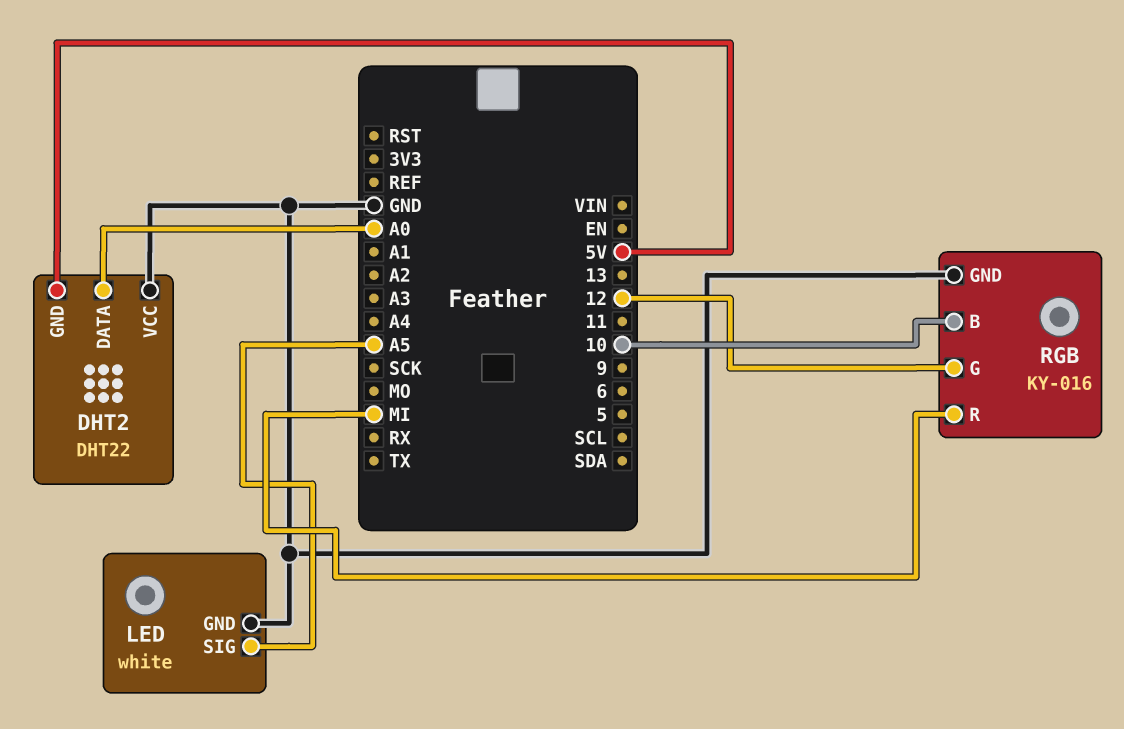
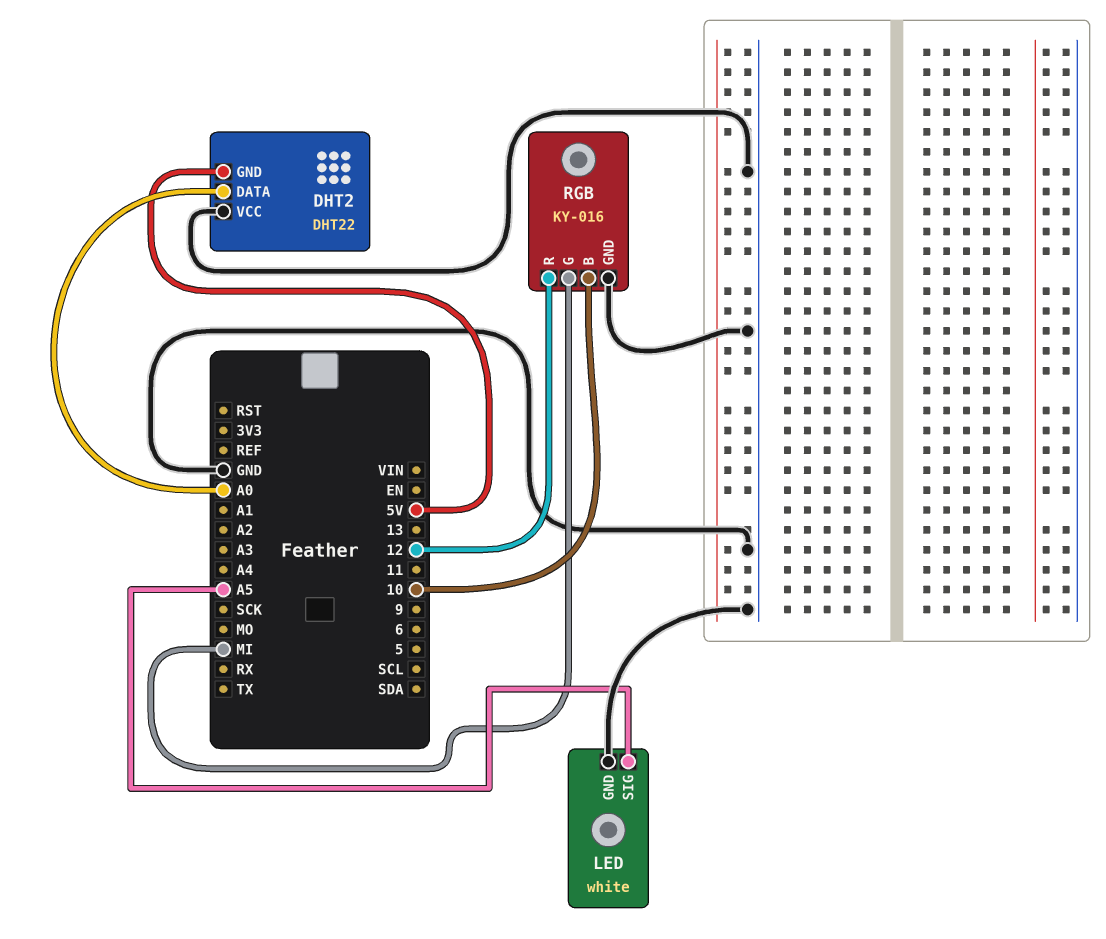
RGB pin G: 12 -> MI
RGB pin R: MI -> 12

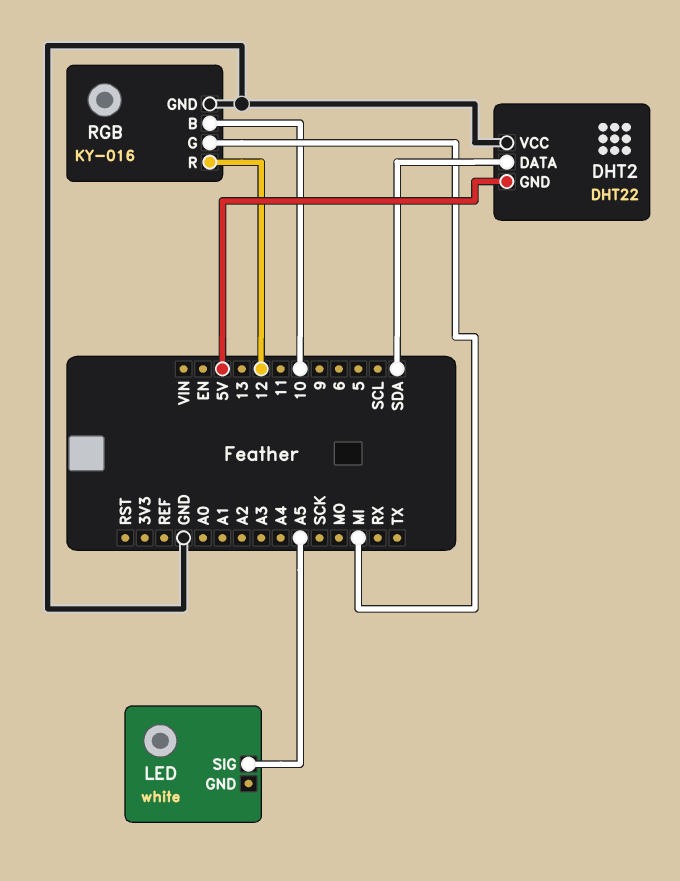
DHT2 pin DATA: A0 -> SDA
LED pin GND: GND -> none

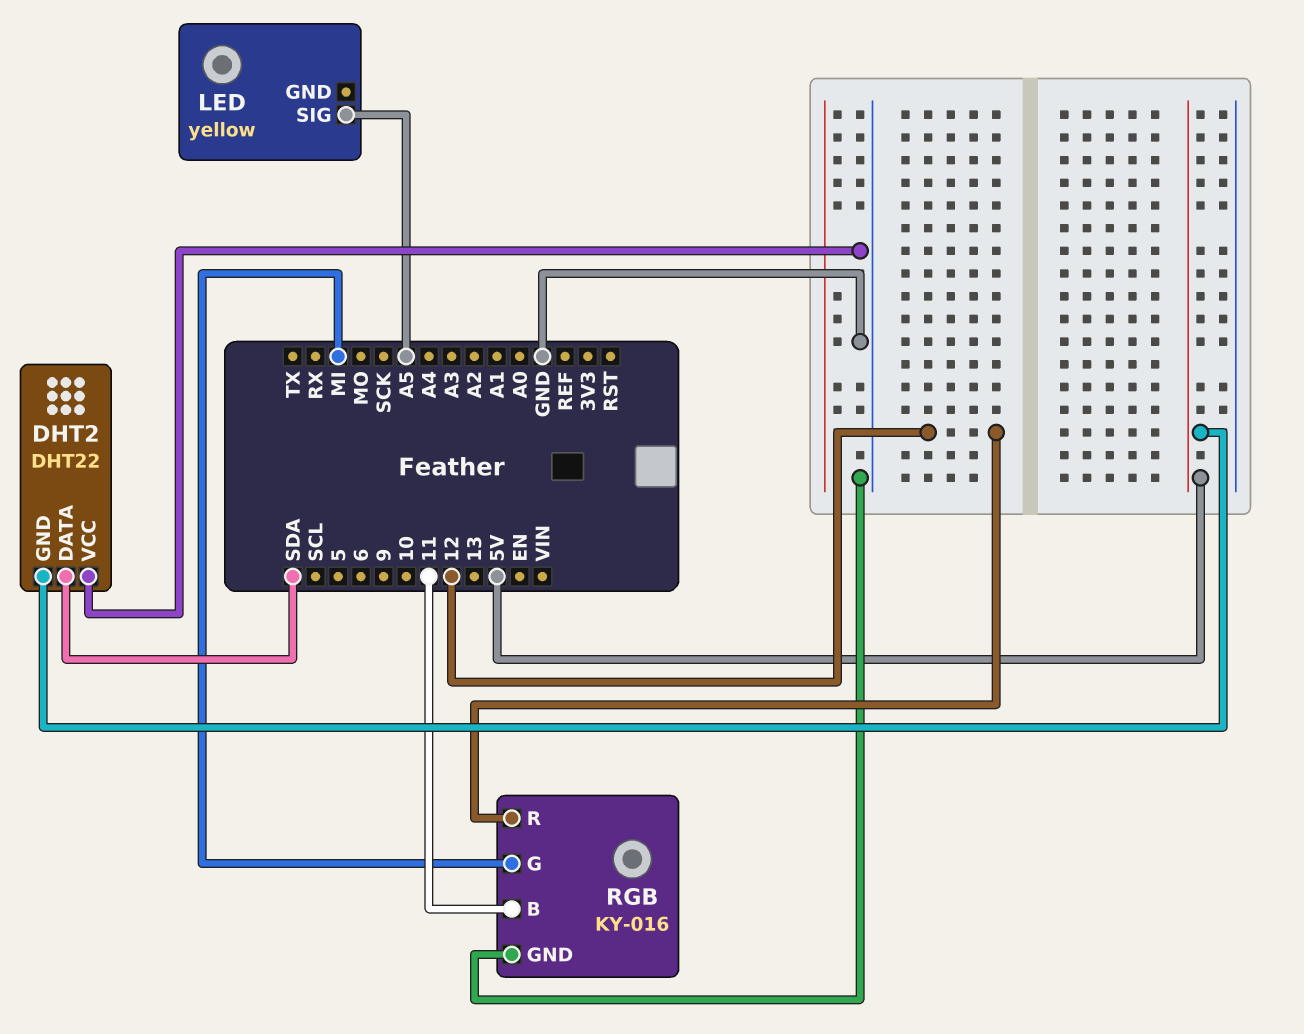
LED: white -> yellow
RGB pin B: 10 -> 11

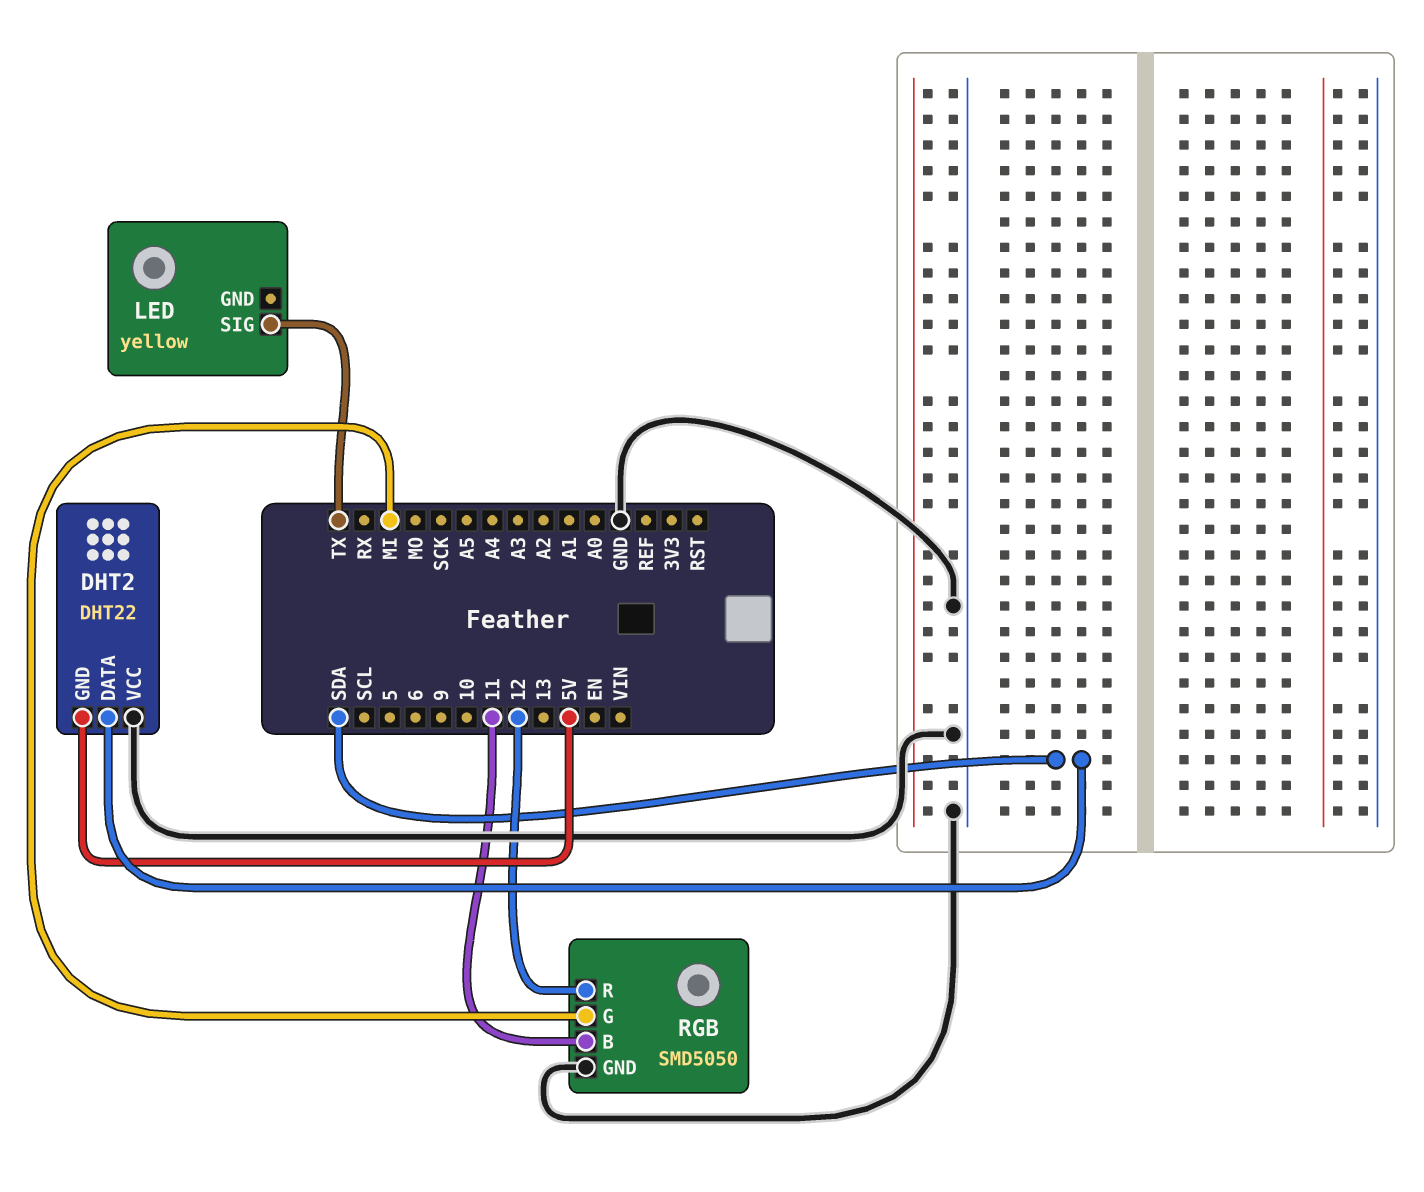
LED pin SIG: A5 -> TX
RGB: KY-016 -> SMD5050

